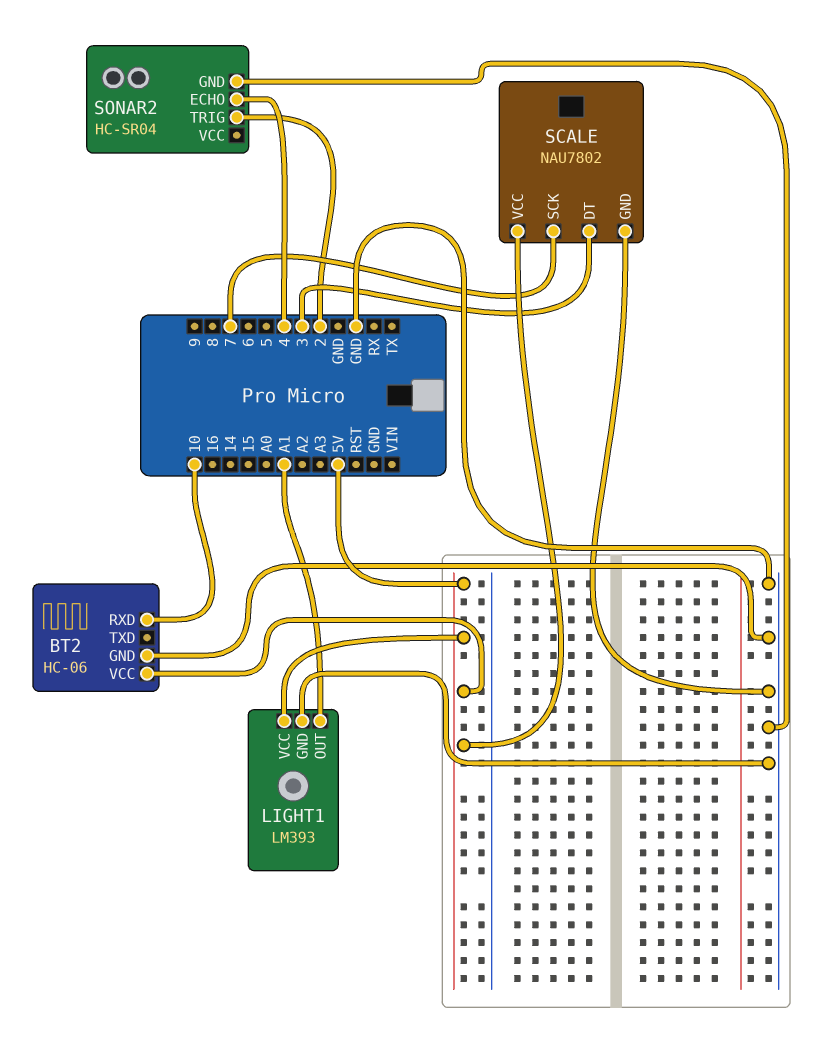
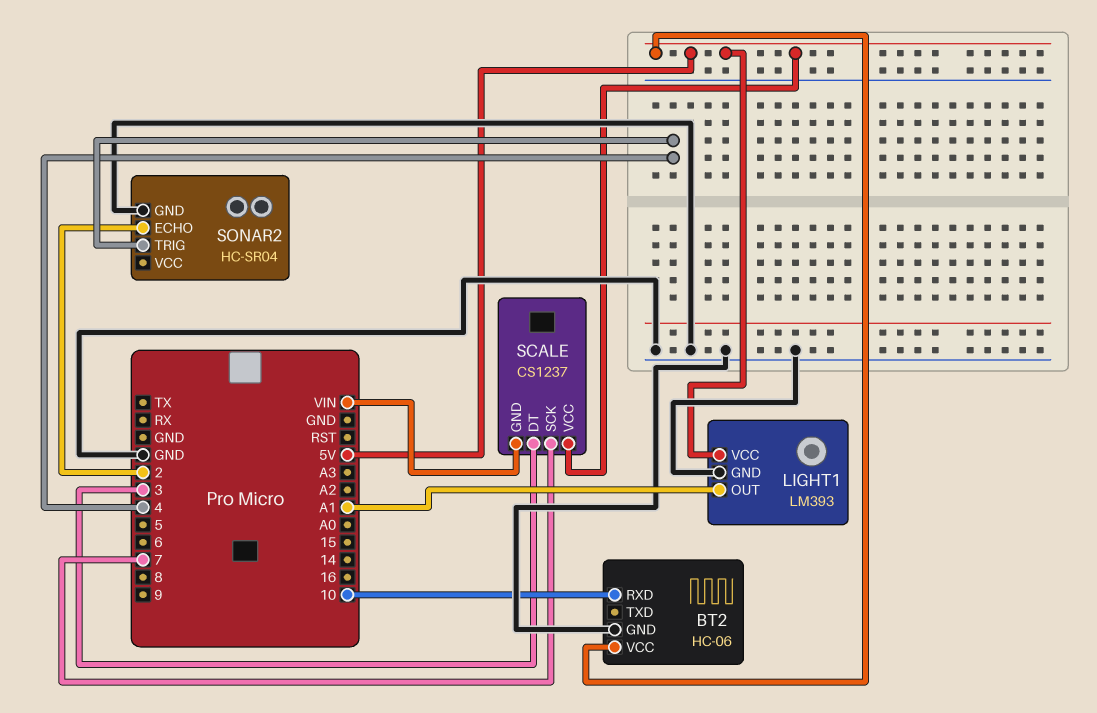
SCALE: NAU7802 -> CS1237
SCALE pin GND: GND -> VIN
SONAR2 pin ECHO: 4 -> 2
SONAR2 pin TRIG: 2 -> 4

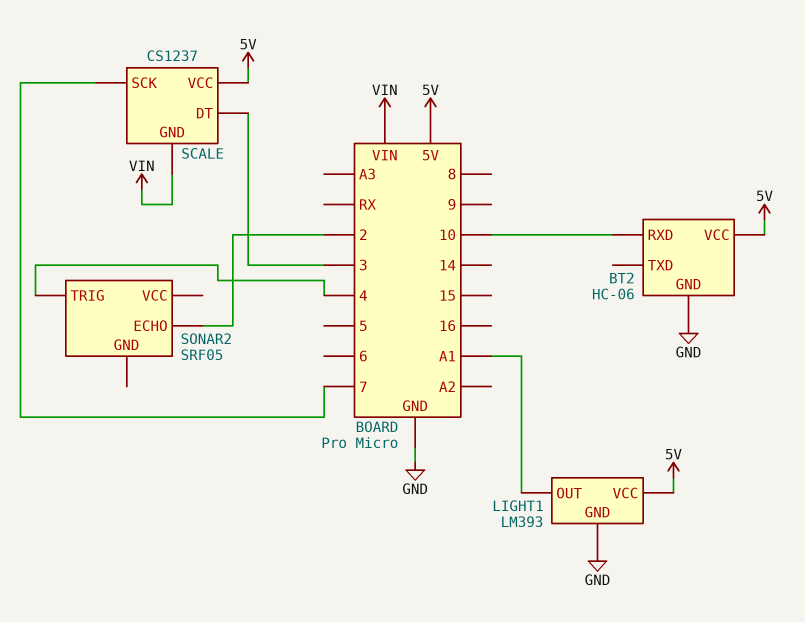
SONAR2: HC-SR04 -> SRF05
SONAR2 pin GND: GND -> none

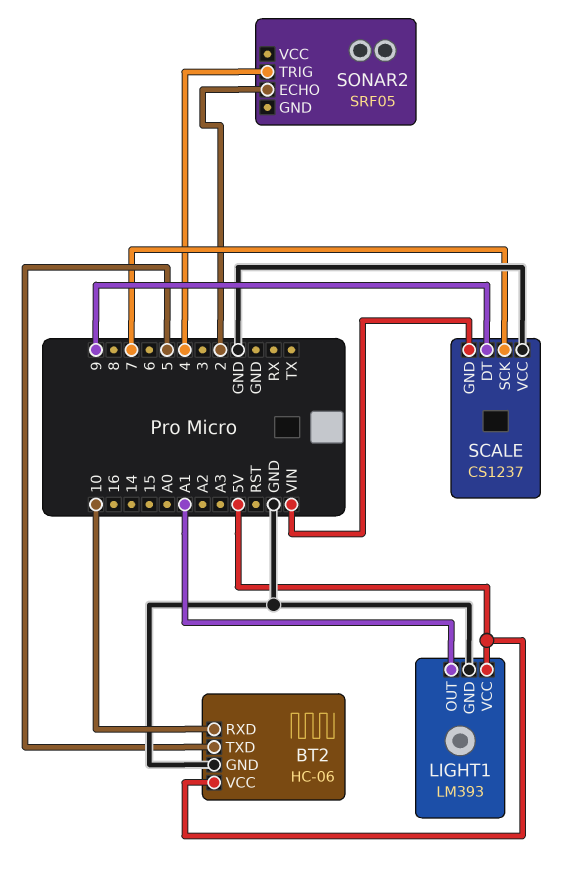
BT2 pin TXD: none -> 5
SCALE pin DT: 3 -> 9
SCALE pin VCC: 5V -> GND

